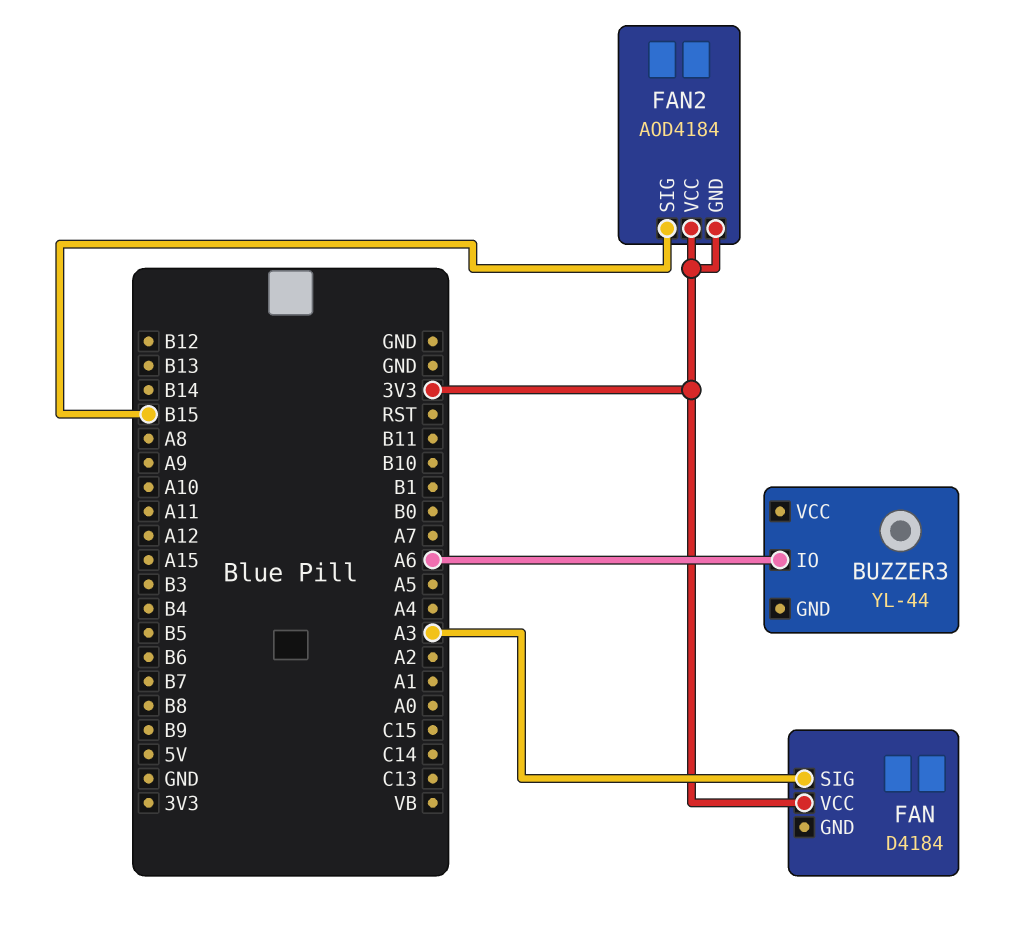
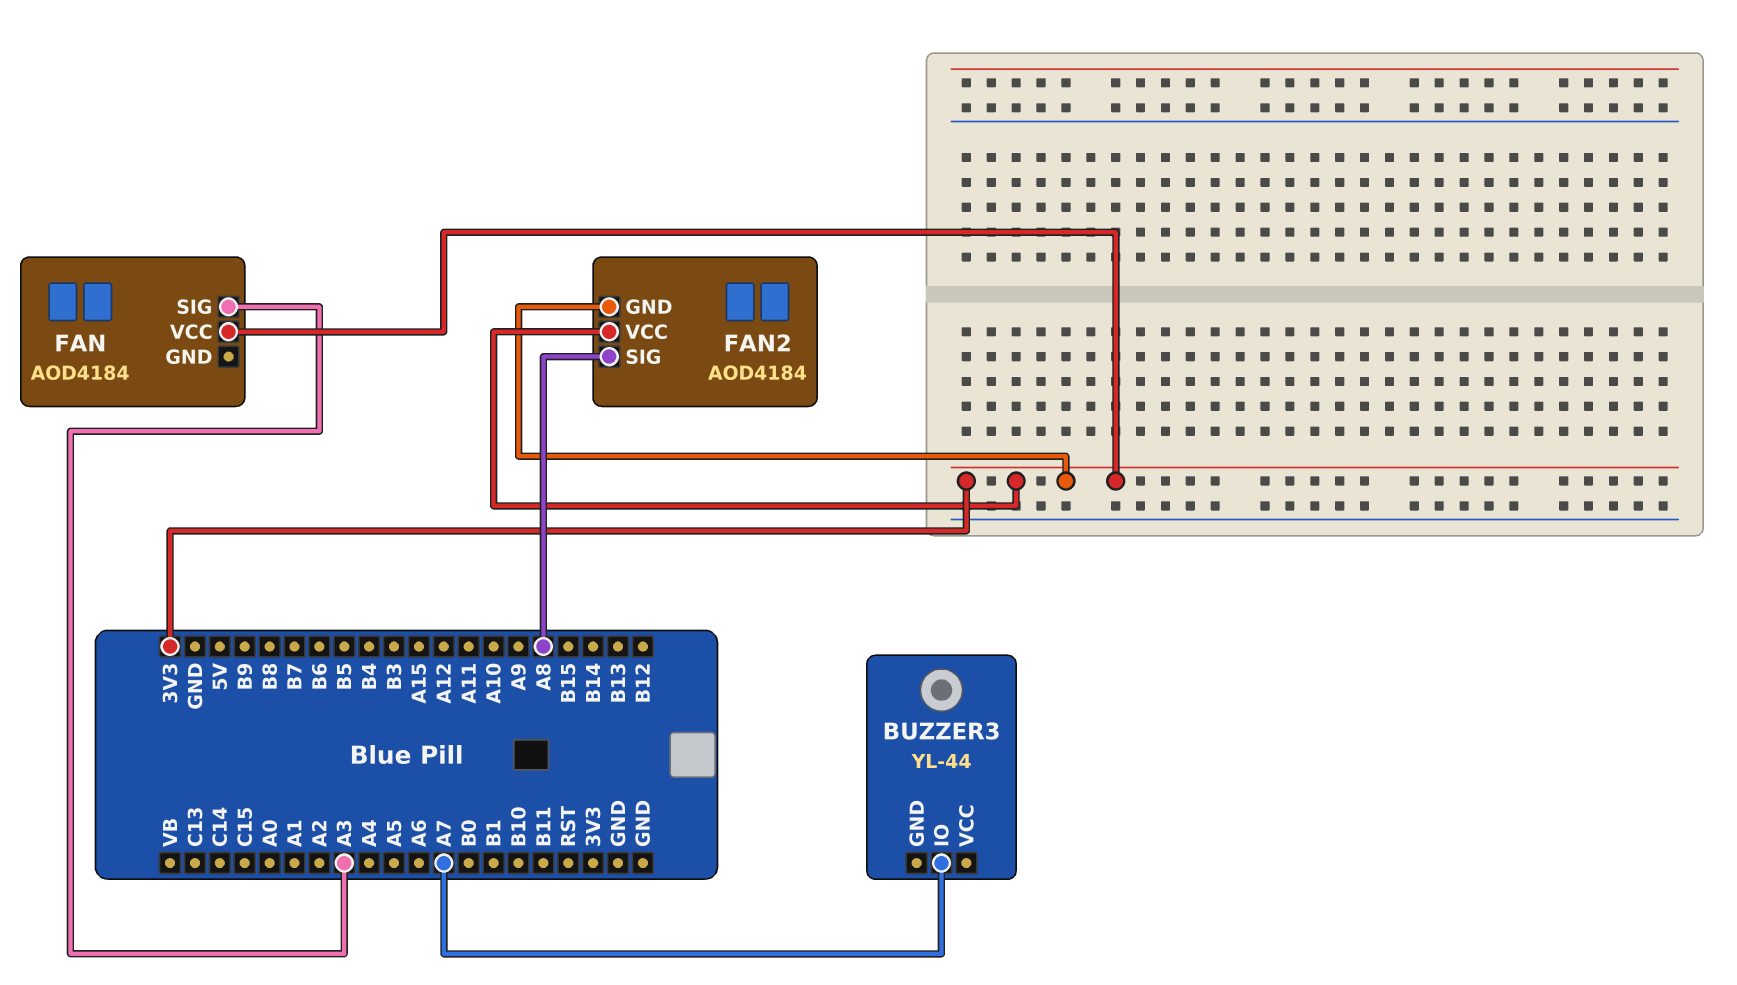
BUZZER3 pin IO: A6 -> A7
FAN: D4184 -> AOD4184
FAN2 pin SIG: B15 -> A8

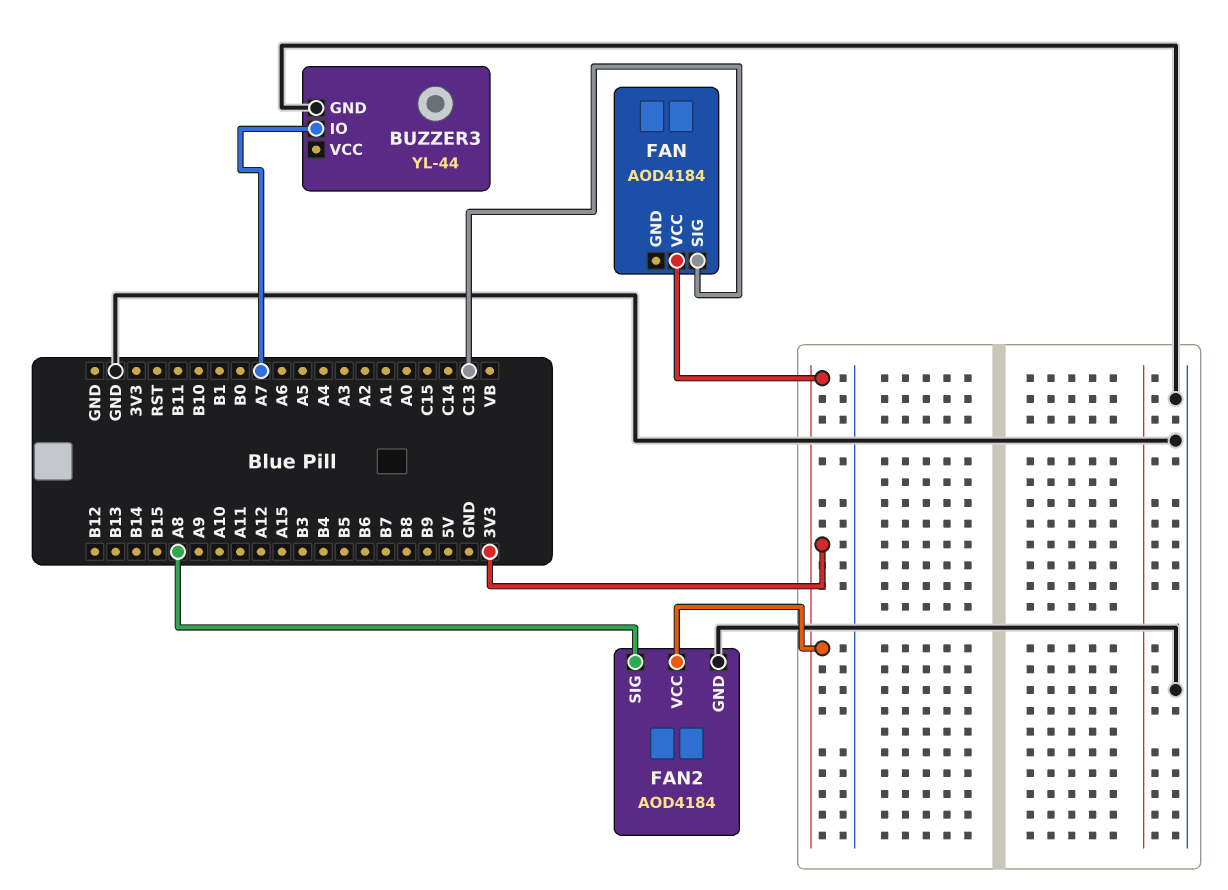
BUZZER3 pin GND: none -> GND
FAN pin SIG: A3 -> C13
FAN2 pin GND: 3V3 -> GND

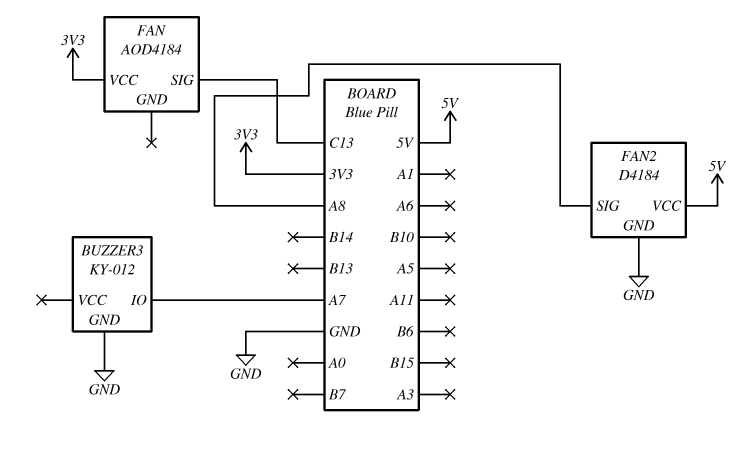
BUZZER3: YL-44 -> KY-012
FAN2: AOD4184 -> D4184
FAN2 pin VCC: 3V3 -> 5V

